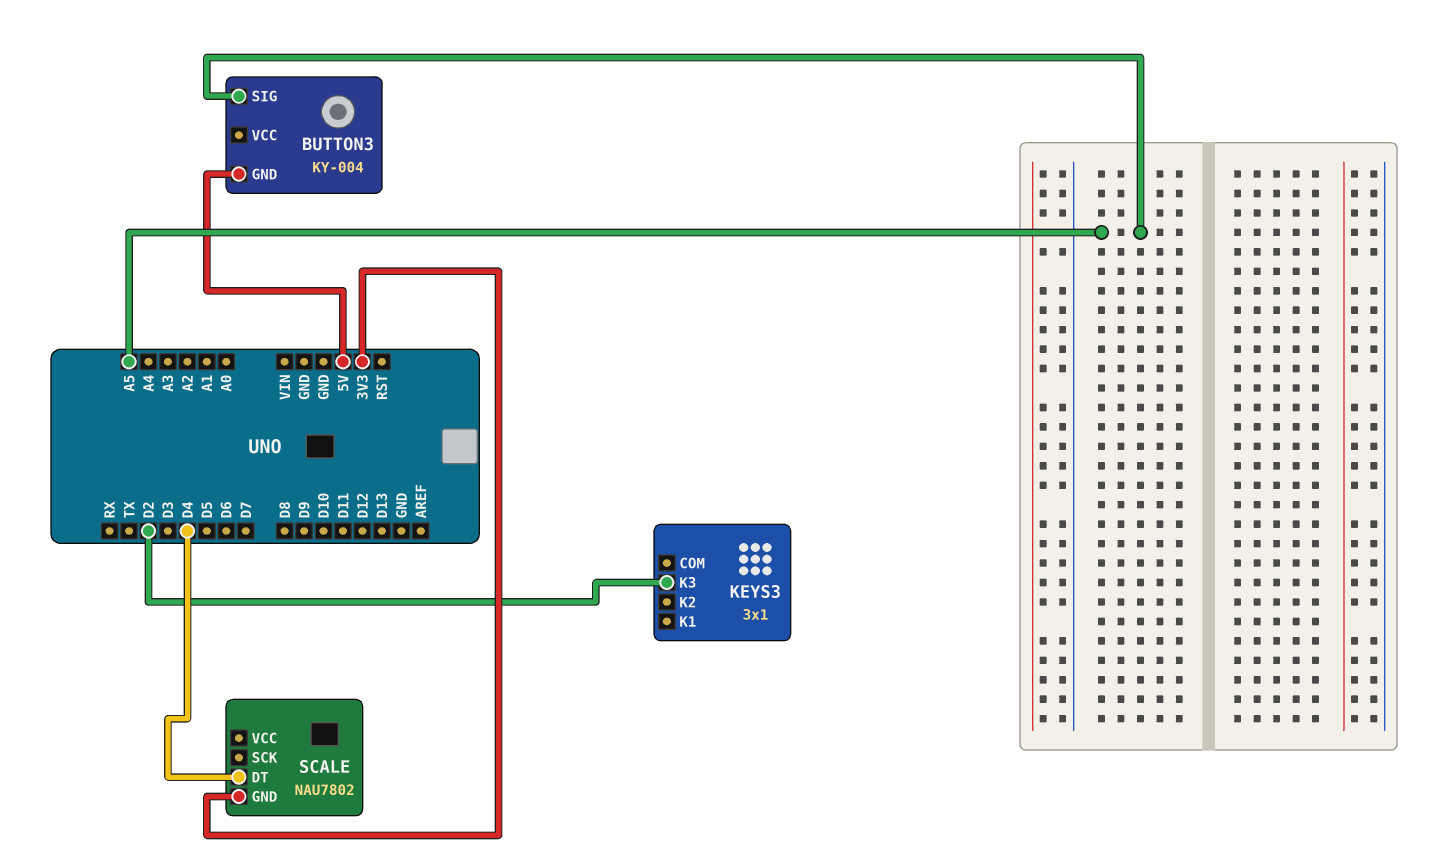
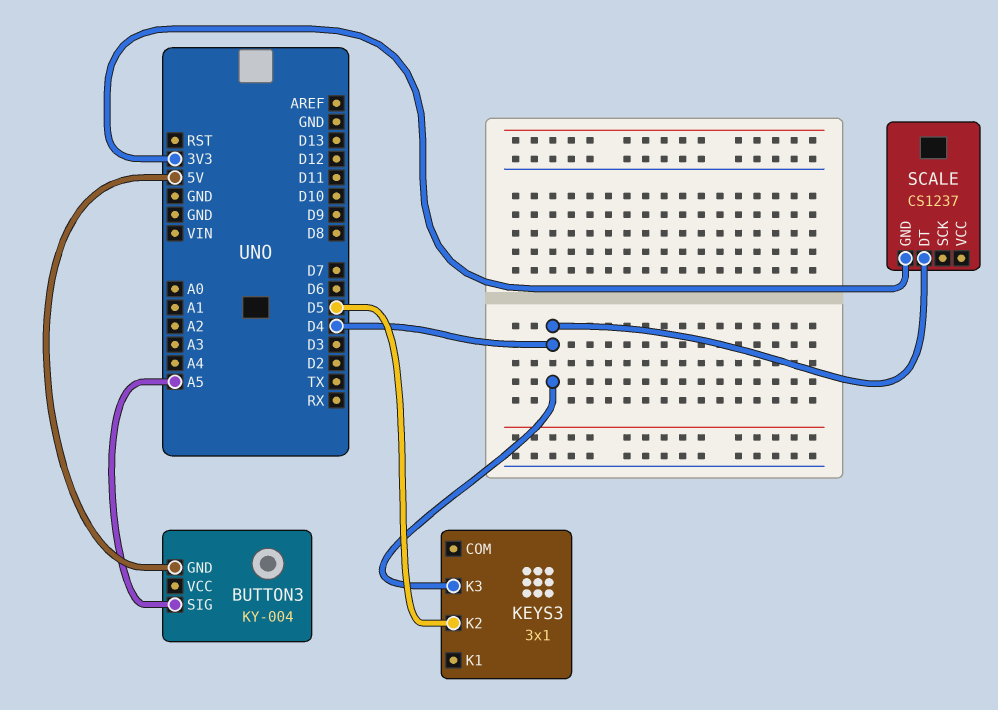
KEYS3 pin K2: none -> D5
KEYS3 pin K3: D2 -> D4
SCALE: NAU7802 -> CS1237

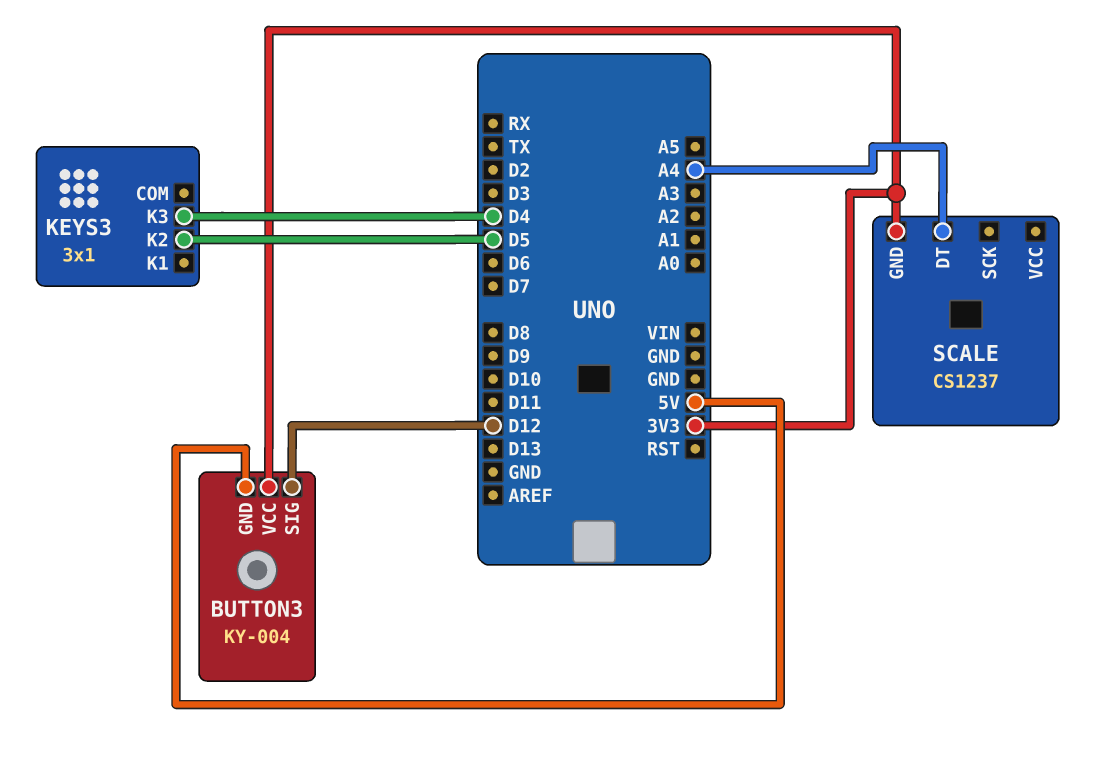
BUTTON3 pin SIG: A5 -> D12
BUTTON3 pin VCC: none -> 3V3
SCALE pin DT: D4 -> A4

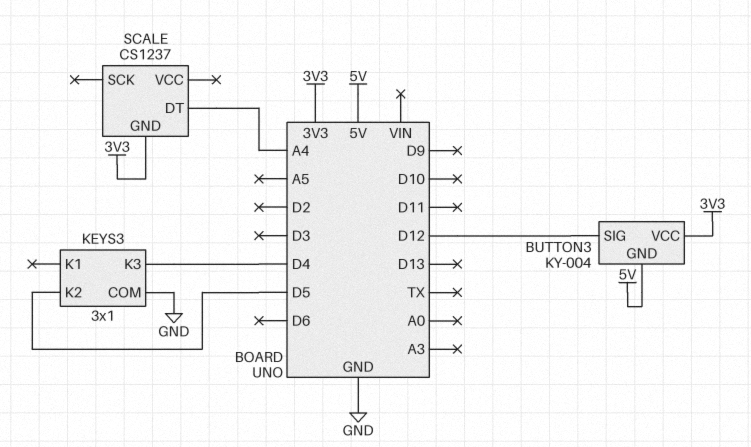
KEYS3 pin COM: none -> GND

